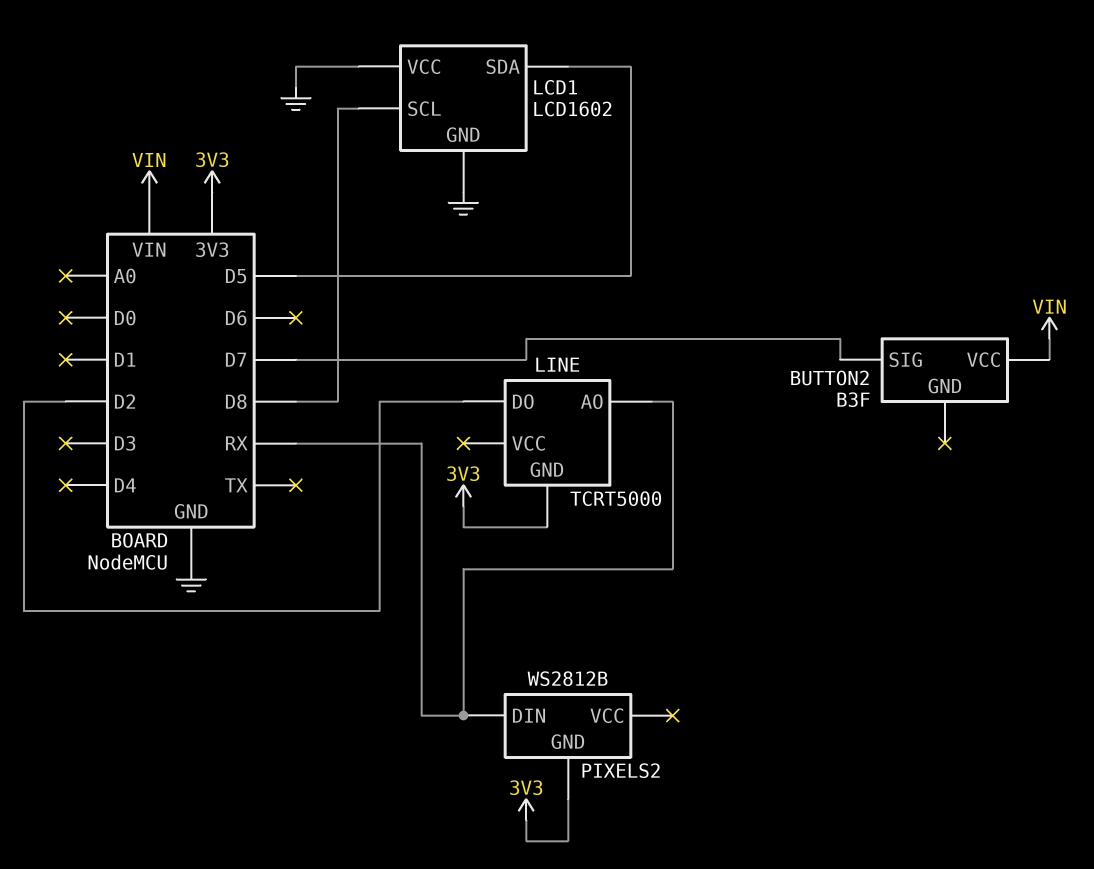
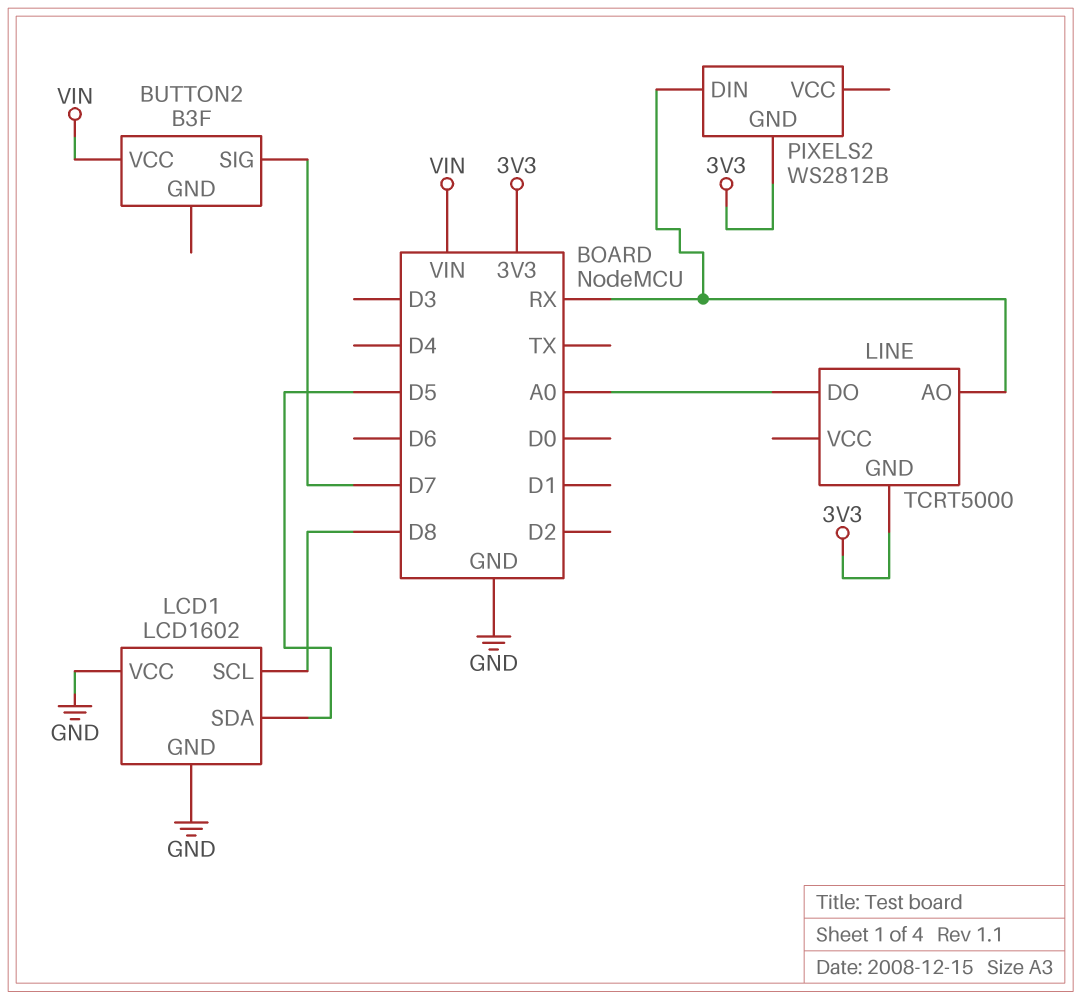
LINE pin DO: D2 -> A0

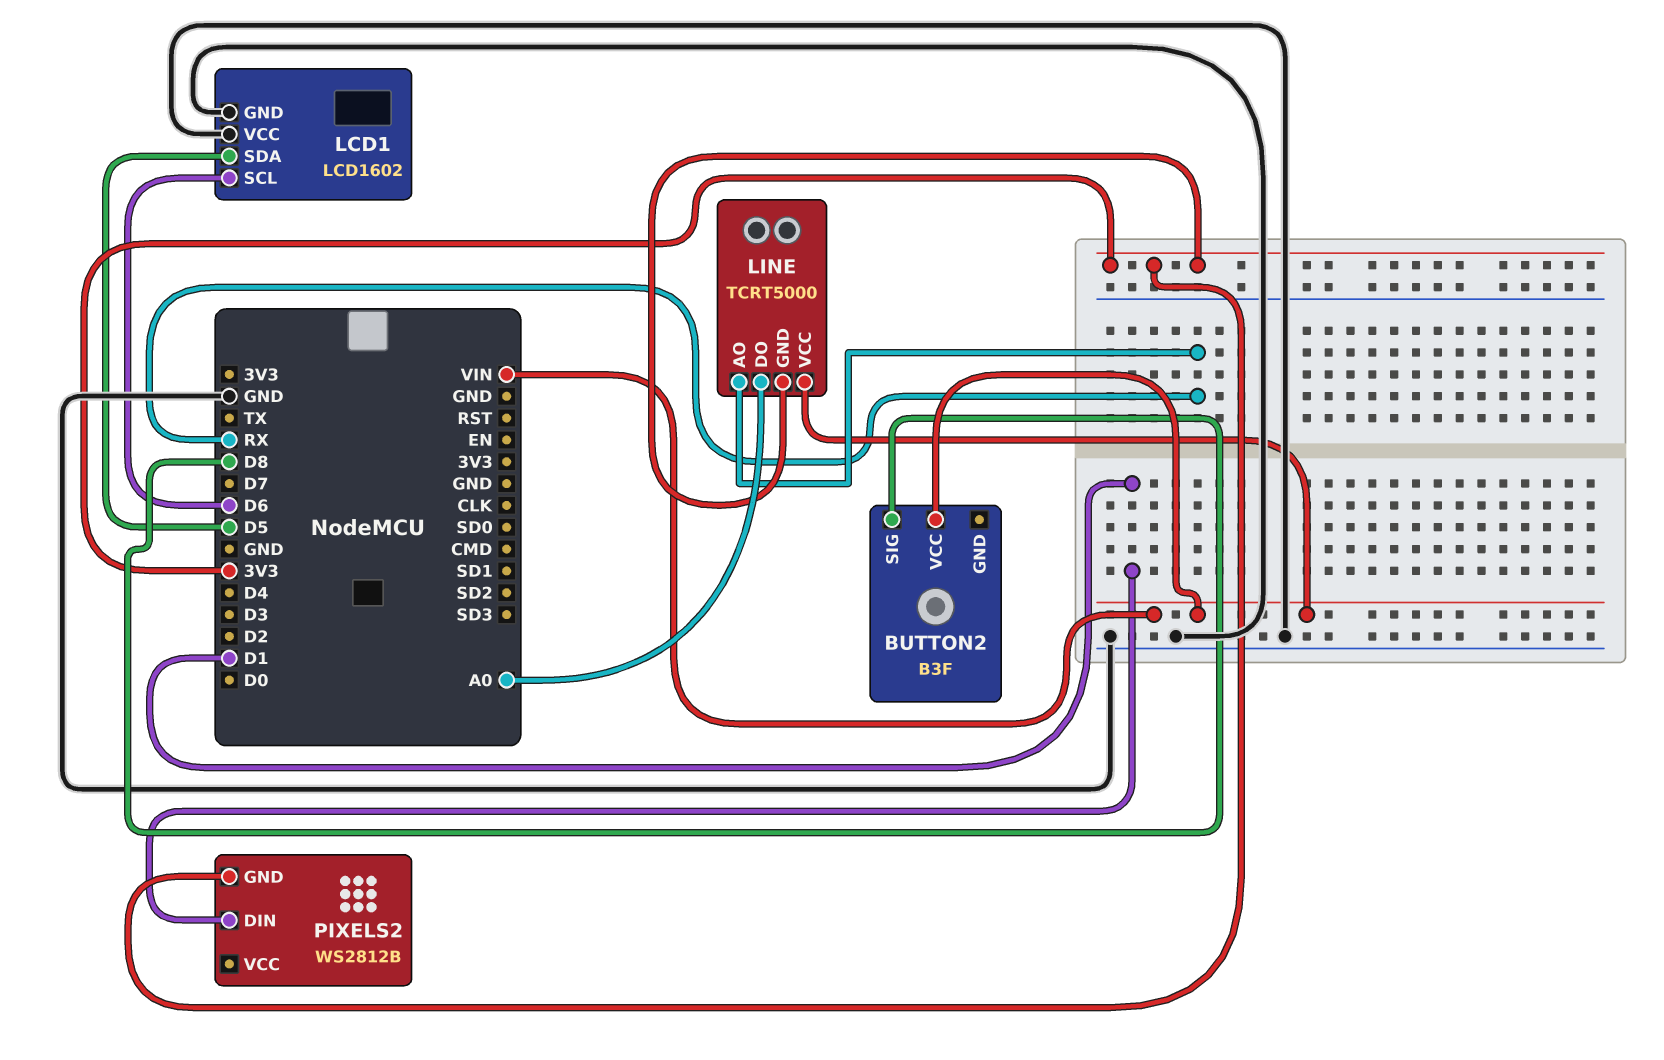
BUTTON2 pin SIG: D7 -> D8
LCD1 pin SCL: D8 -> D6
LINE pin VCC: none -> VIN
PIXELS2 pin DIN: RX -> D1

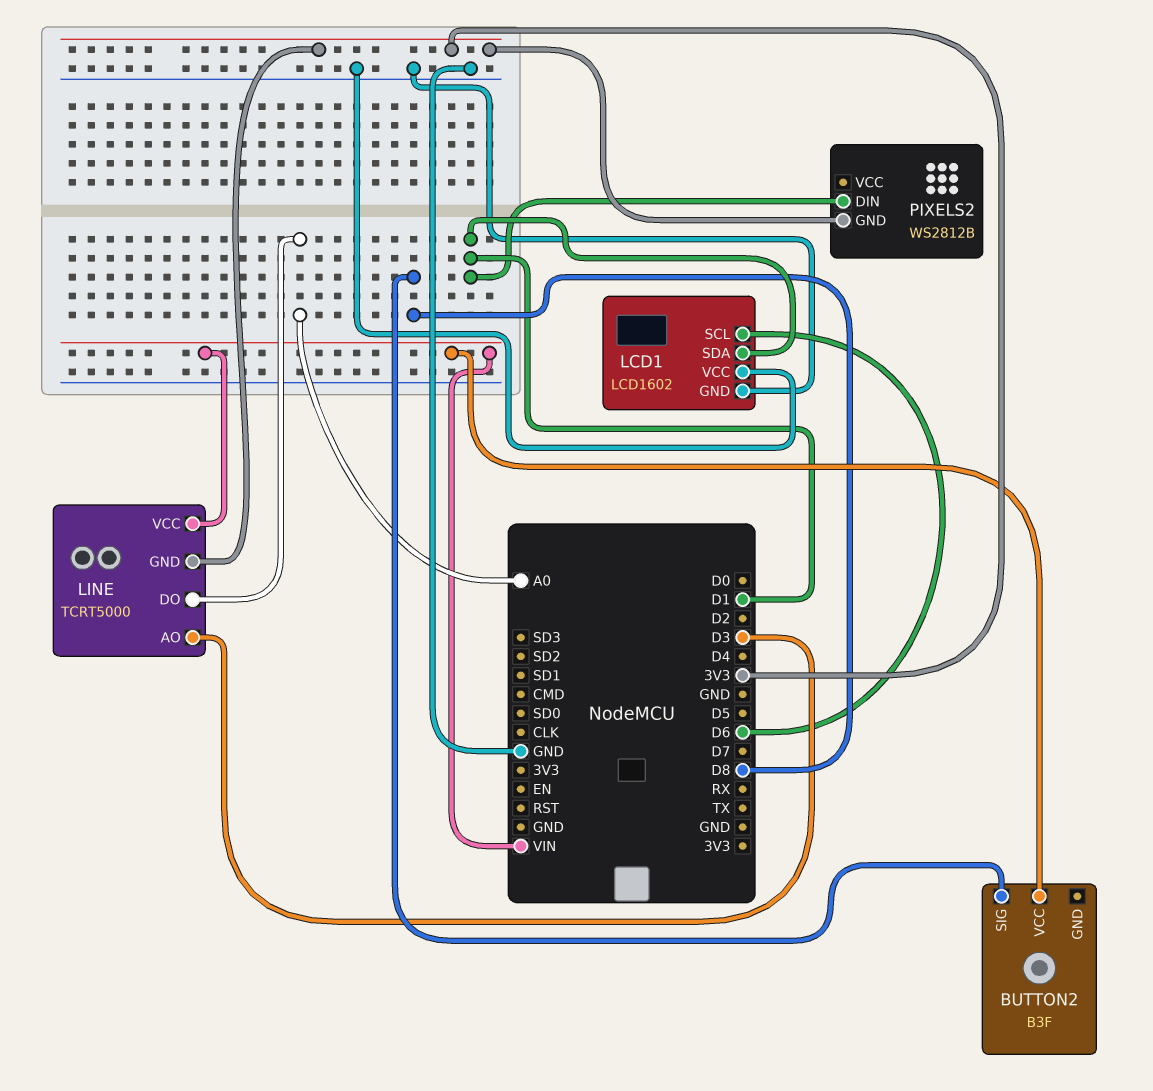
LCD1 pin SDA: D5 -> D1
LINE pin AO: RX -> D3

